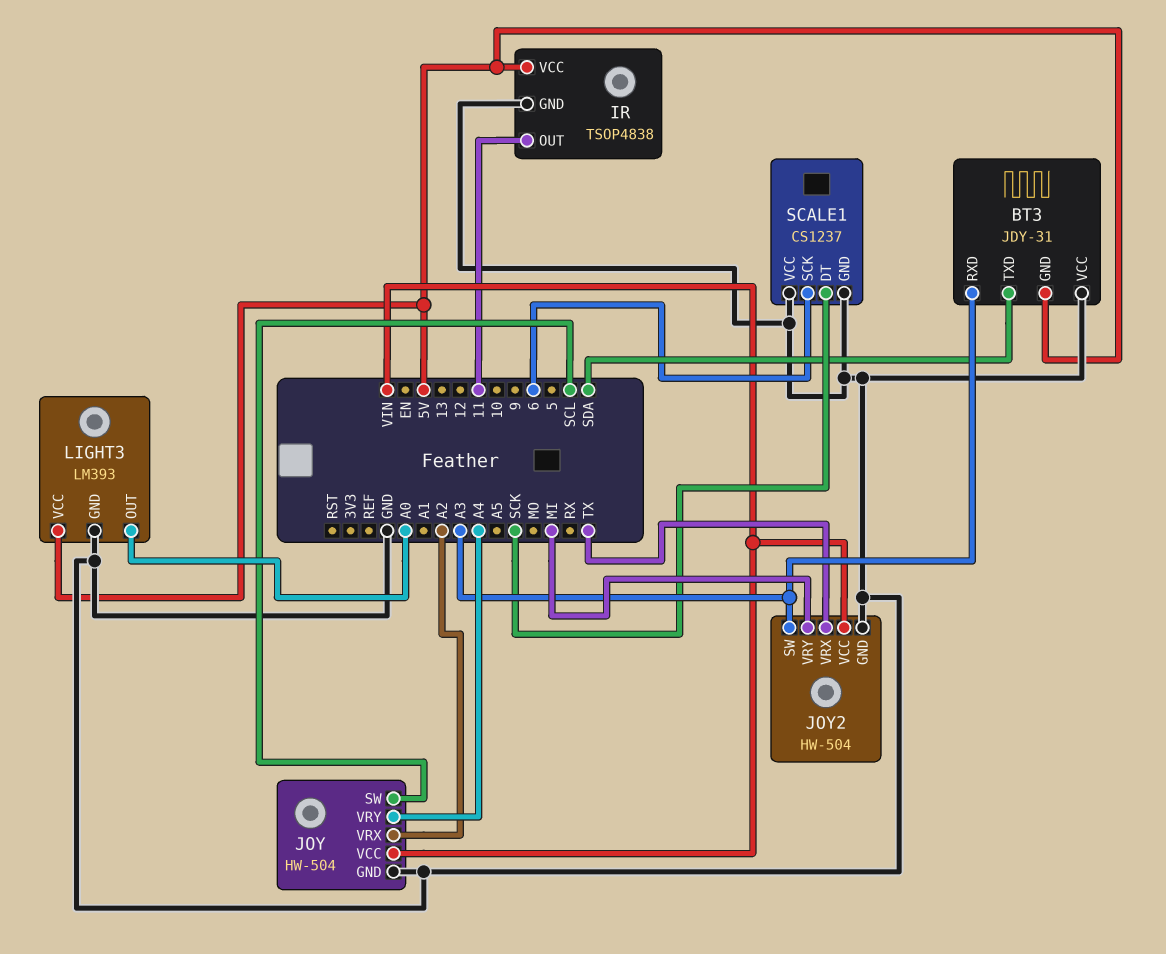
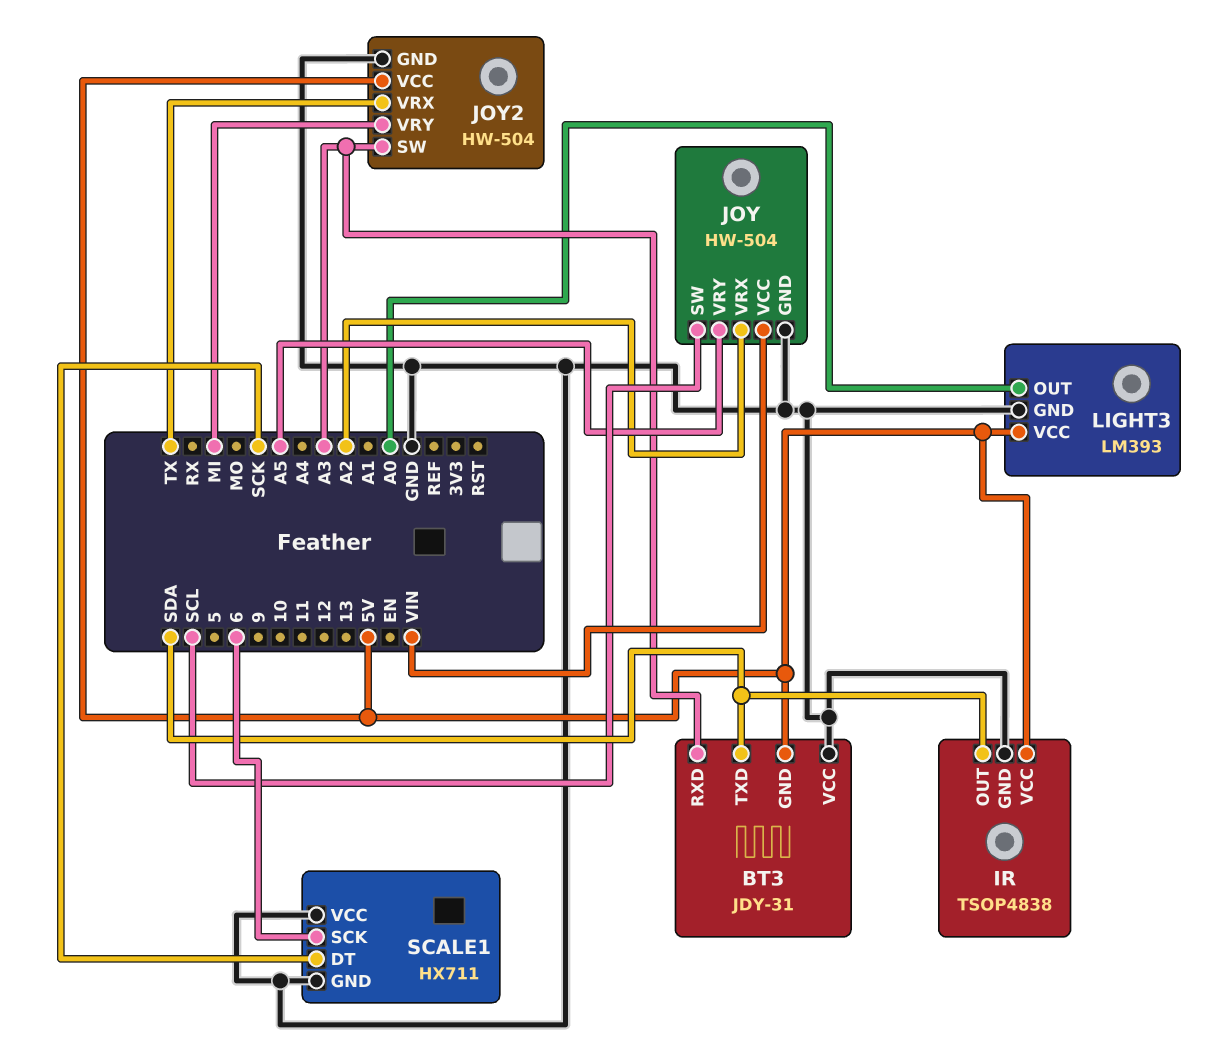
IR pin OUT: 11 -> SDA
JOY pin VRY: A4 -> A5
JOY2 pin VCC: VIN -> 5V
SCALE1: CS1237 -> HX711

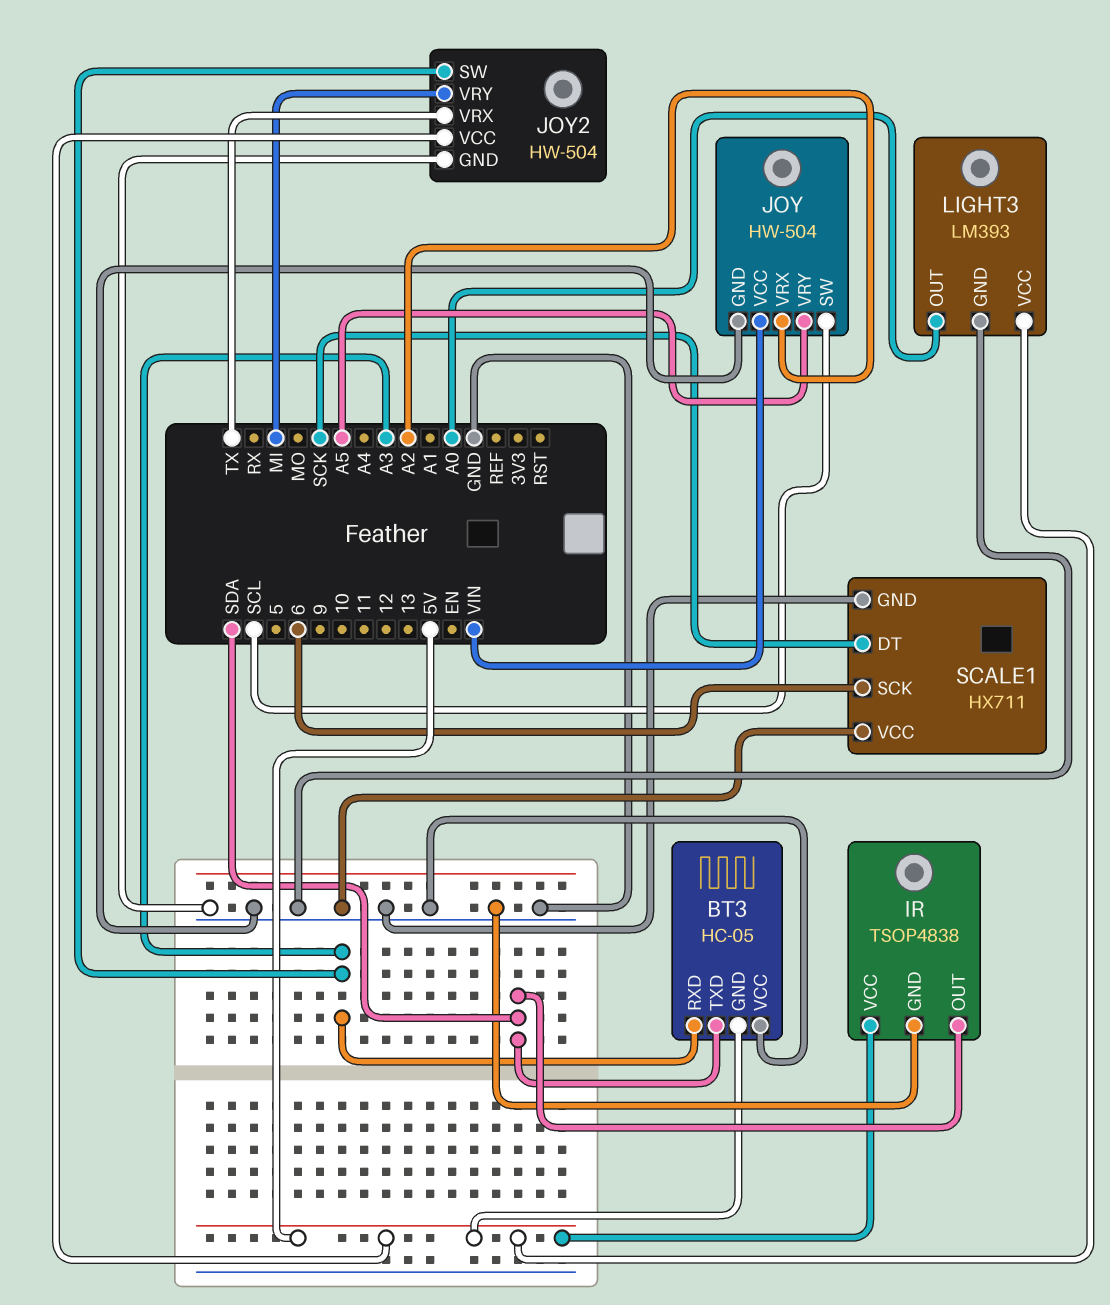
BT3: JDY-31 -> HC-05

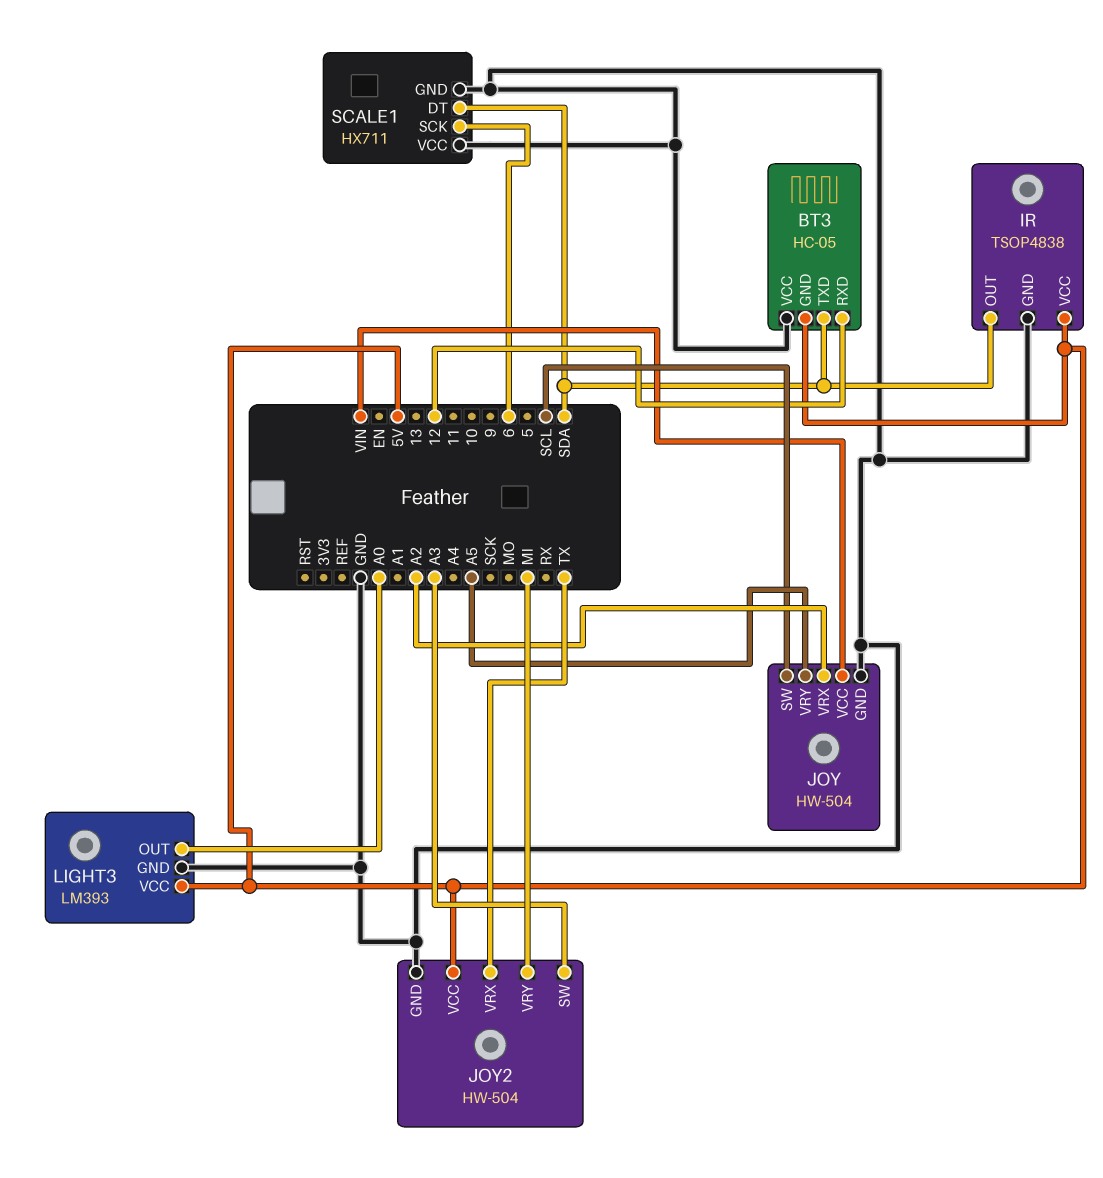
BT3 pin RXD: A3 -> 12
SCALE1 pin DT: SCK -> SDA

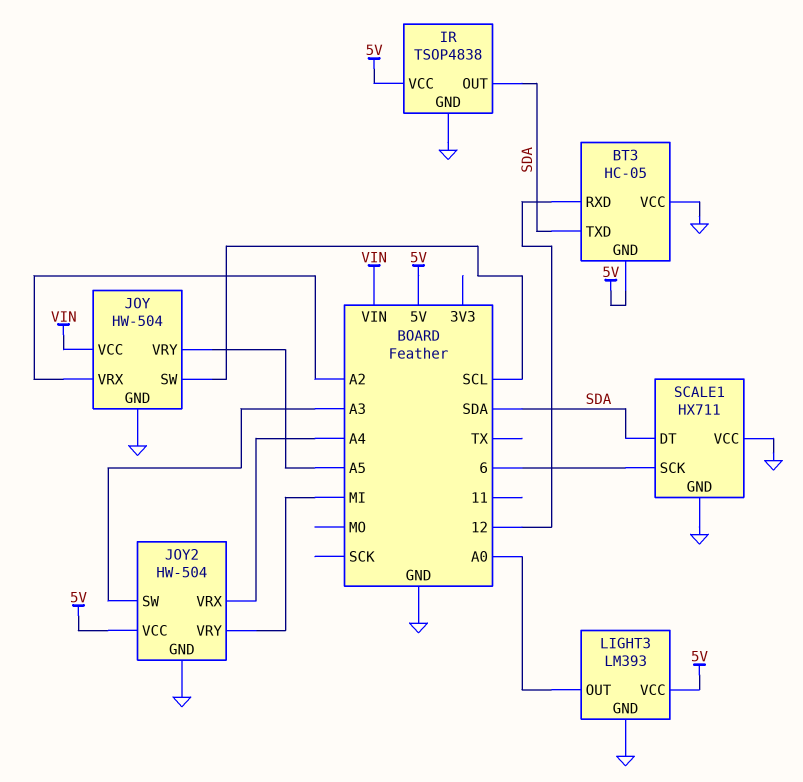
JOY2 pin VRX: TX -> A4

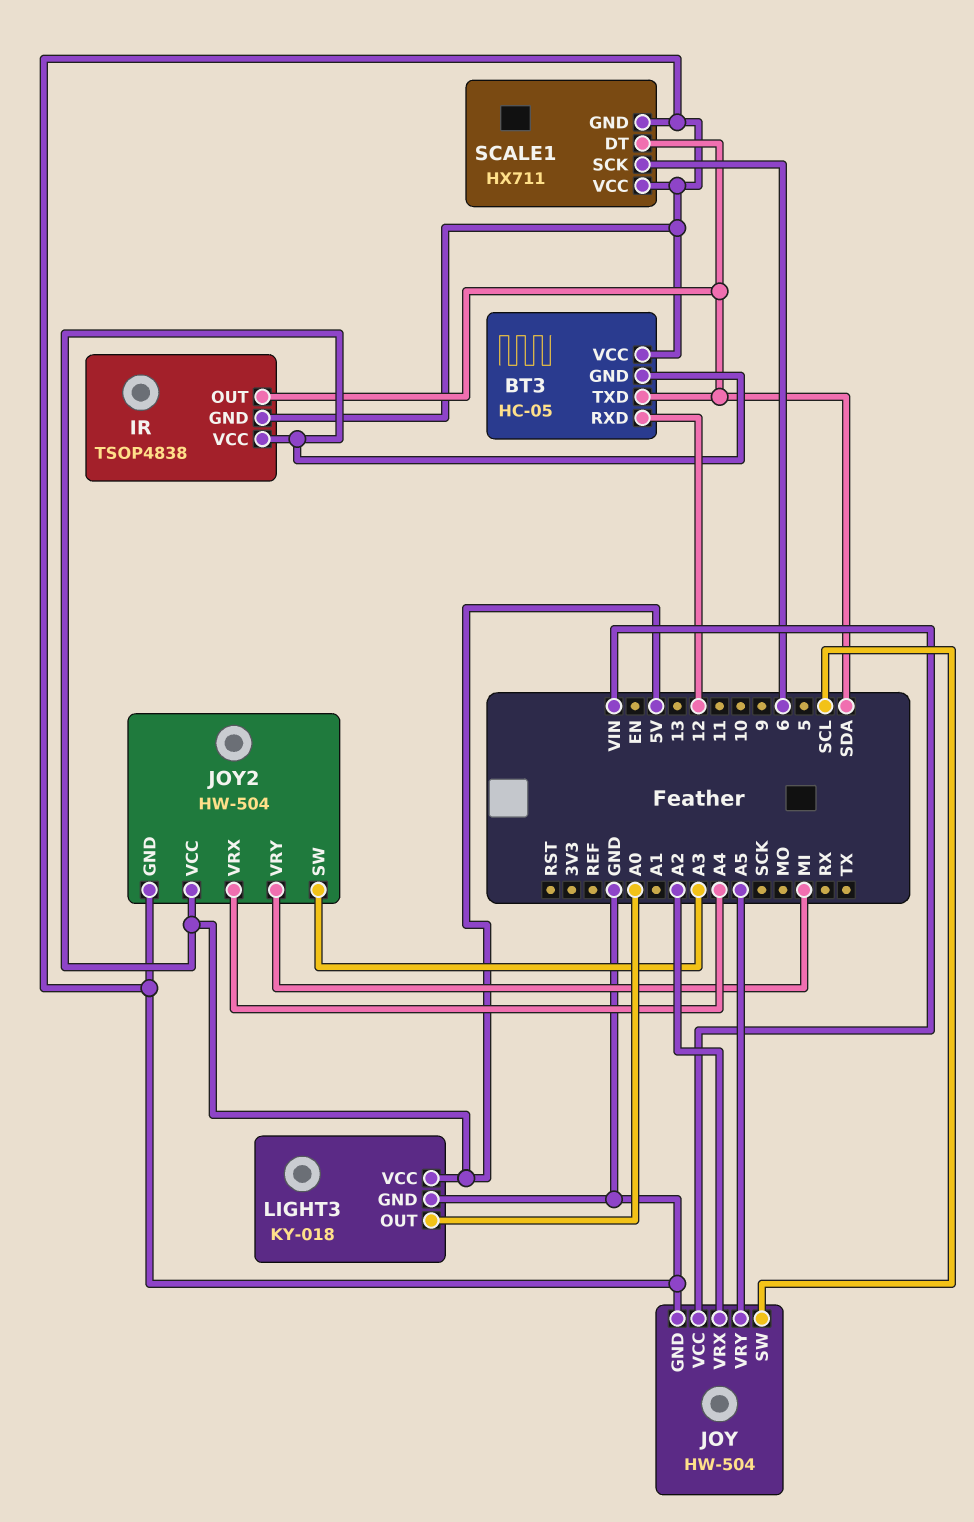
LIGHT3: LM393 -> KY-018

